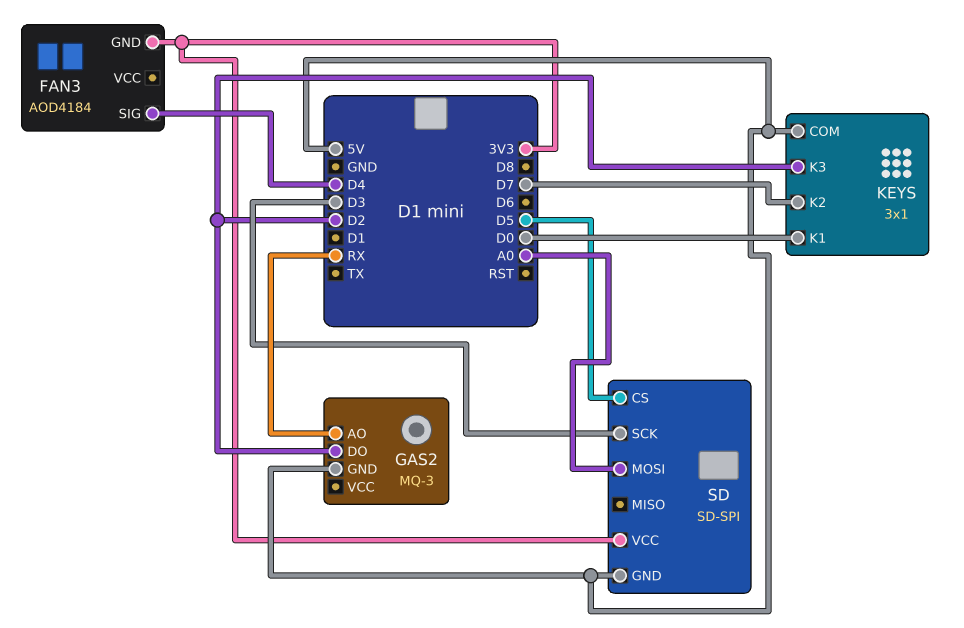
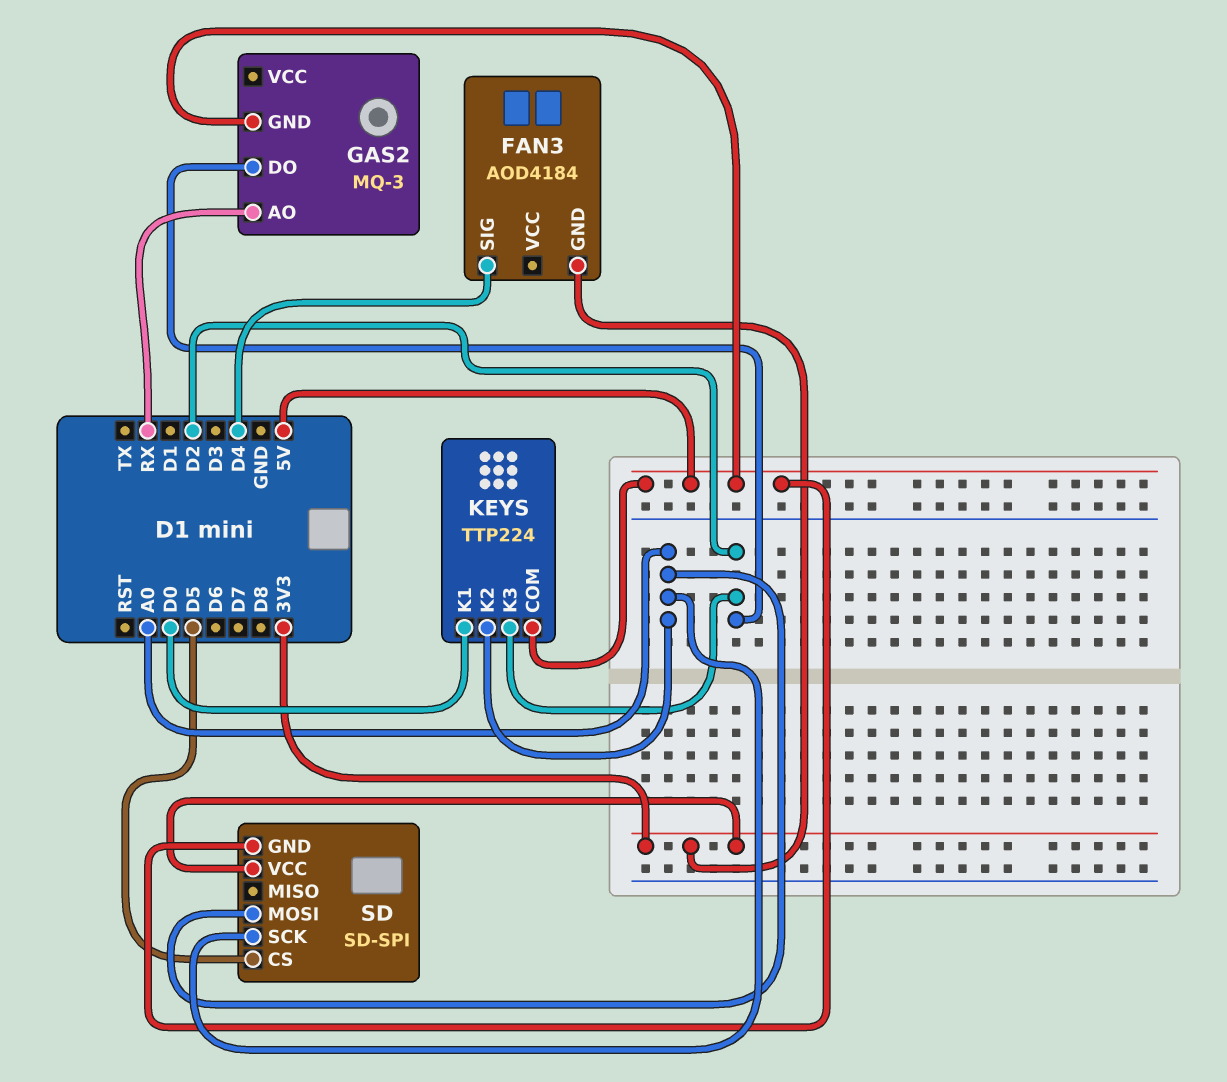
KEYS: 3x1 -> TTP224
KEYS pin K2: D7 -> A0
SD pin SCK: D3 -> A0

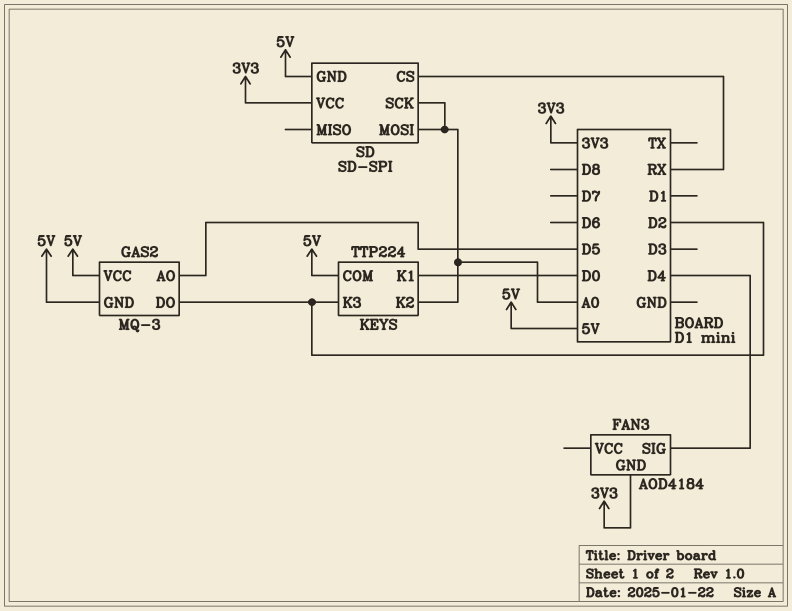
GAS2 pin AO: RX -> D5
GAS2 pin VCC: none -> 5V
SD pin CS: D5 -> RX

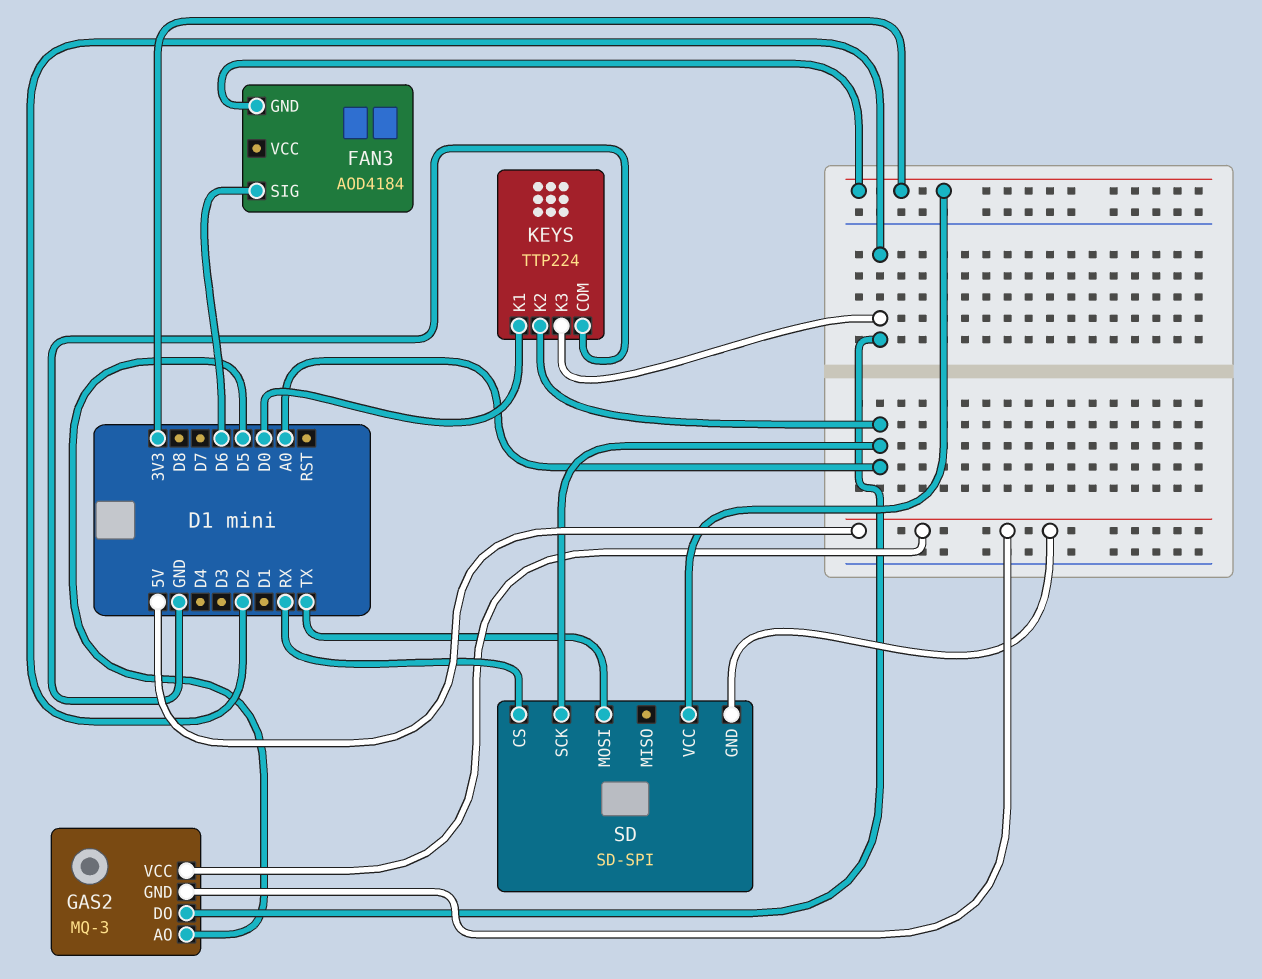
FAN3 pin SIG: D4 -> D6
KEYS pin COM: 5V -> GND
SD pin MOSI: A0 -> TX

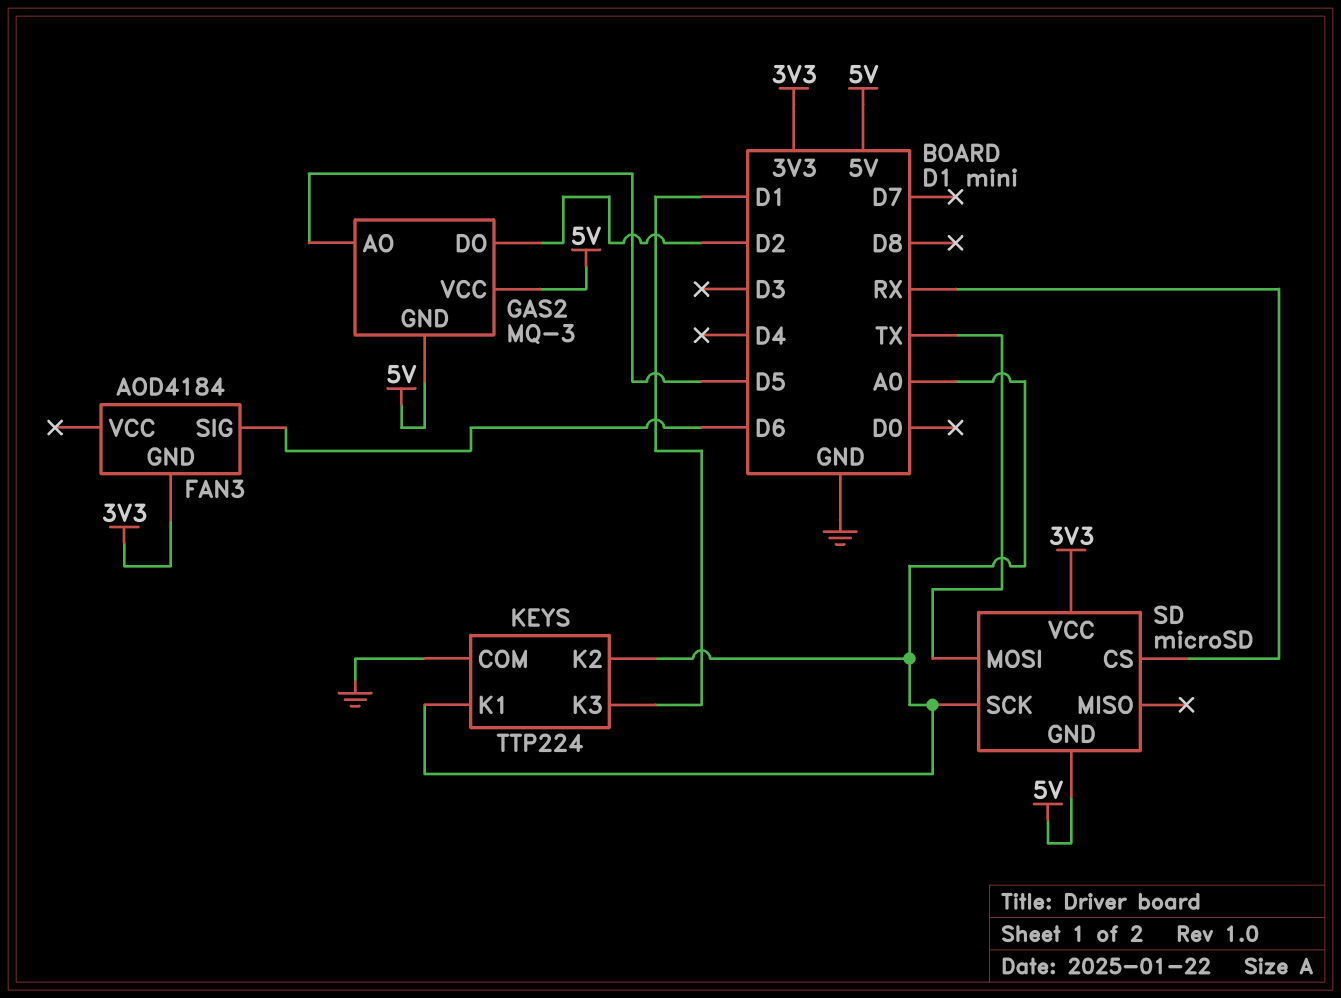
KEYS pin K1: D0 -> A0
KEYS pin K3: D2 -> D1
SD: SD-SPI -> microSD

